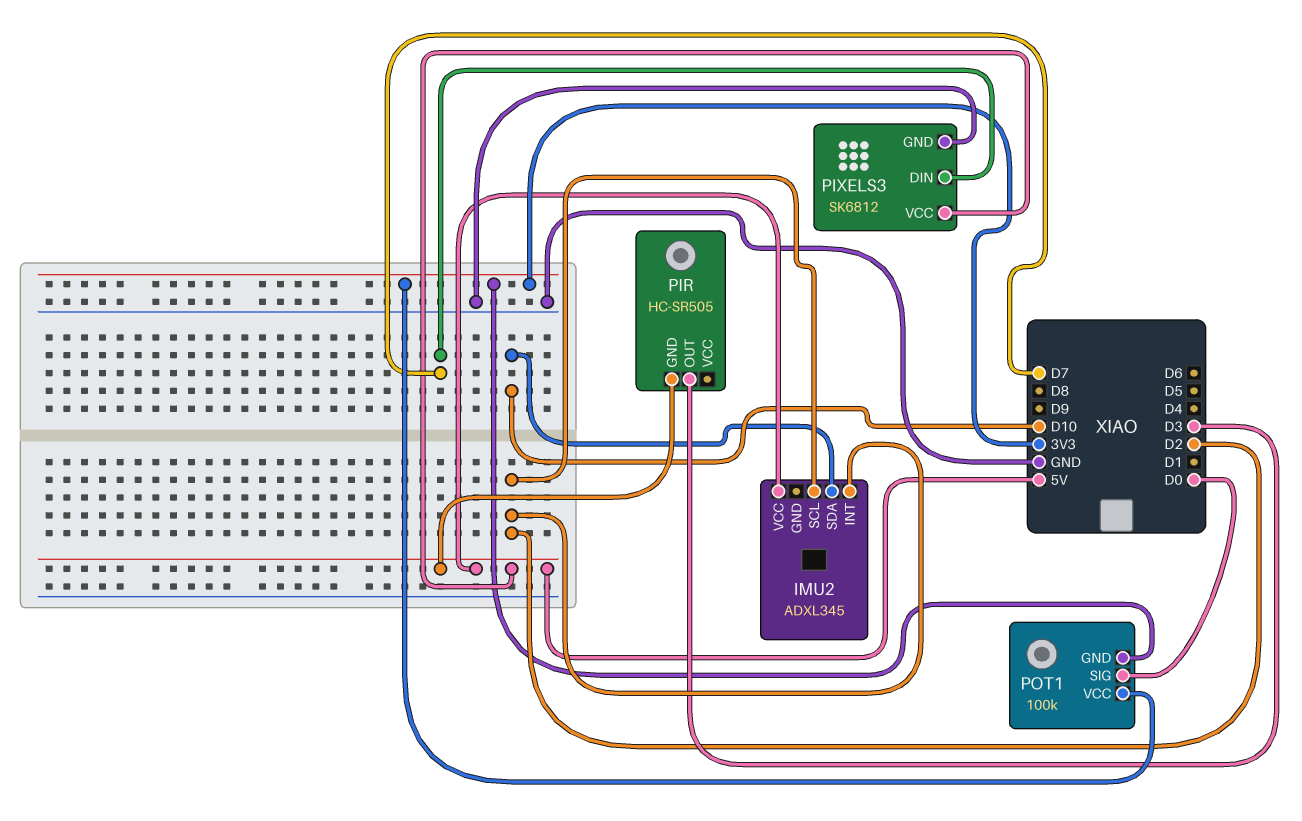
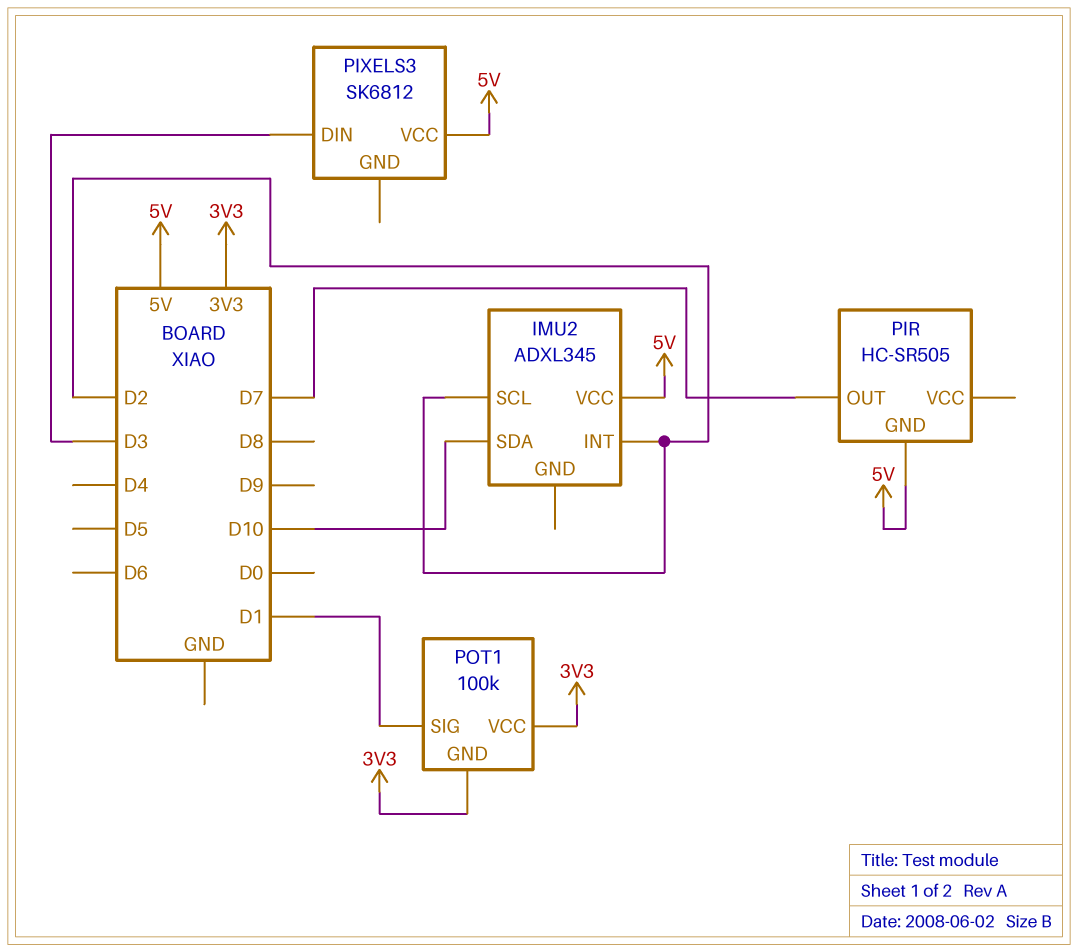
PIR pin OUT: D3 -> D7
PIXELS3 pin DIN: D7 -> D3
PIXELS3 pin GND: GND -> none
POT1 pin SIG: D0 -> D1

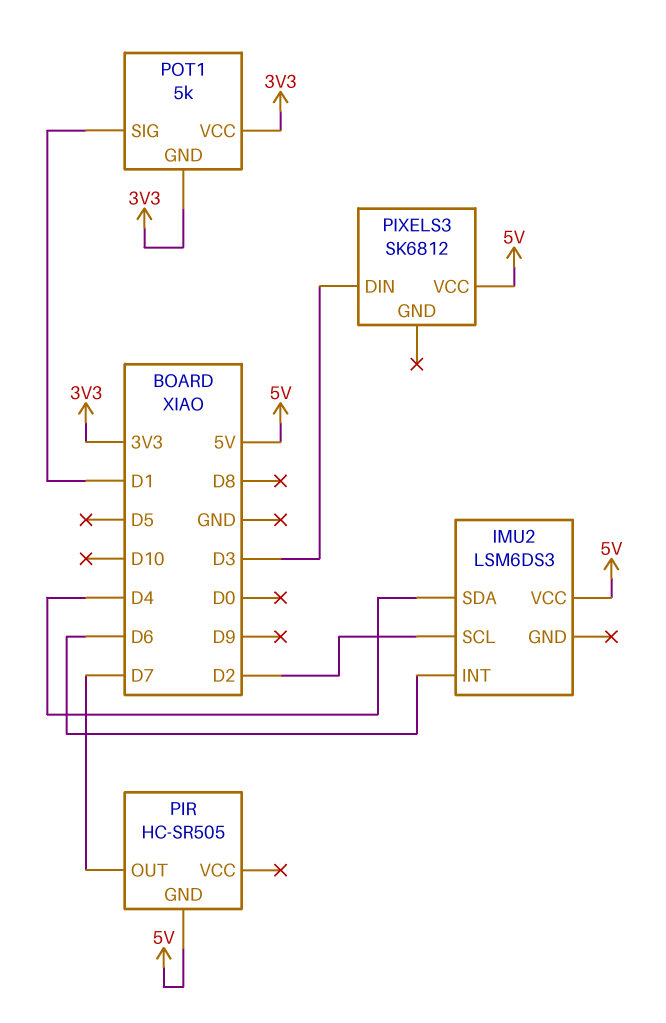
IMU2: ADXL345 -> LSM6DS3
IMU2 pin INT: D2 -> D6
IMU2 pin SDA: D10 -> D4
POT1: 100k -> 5k

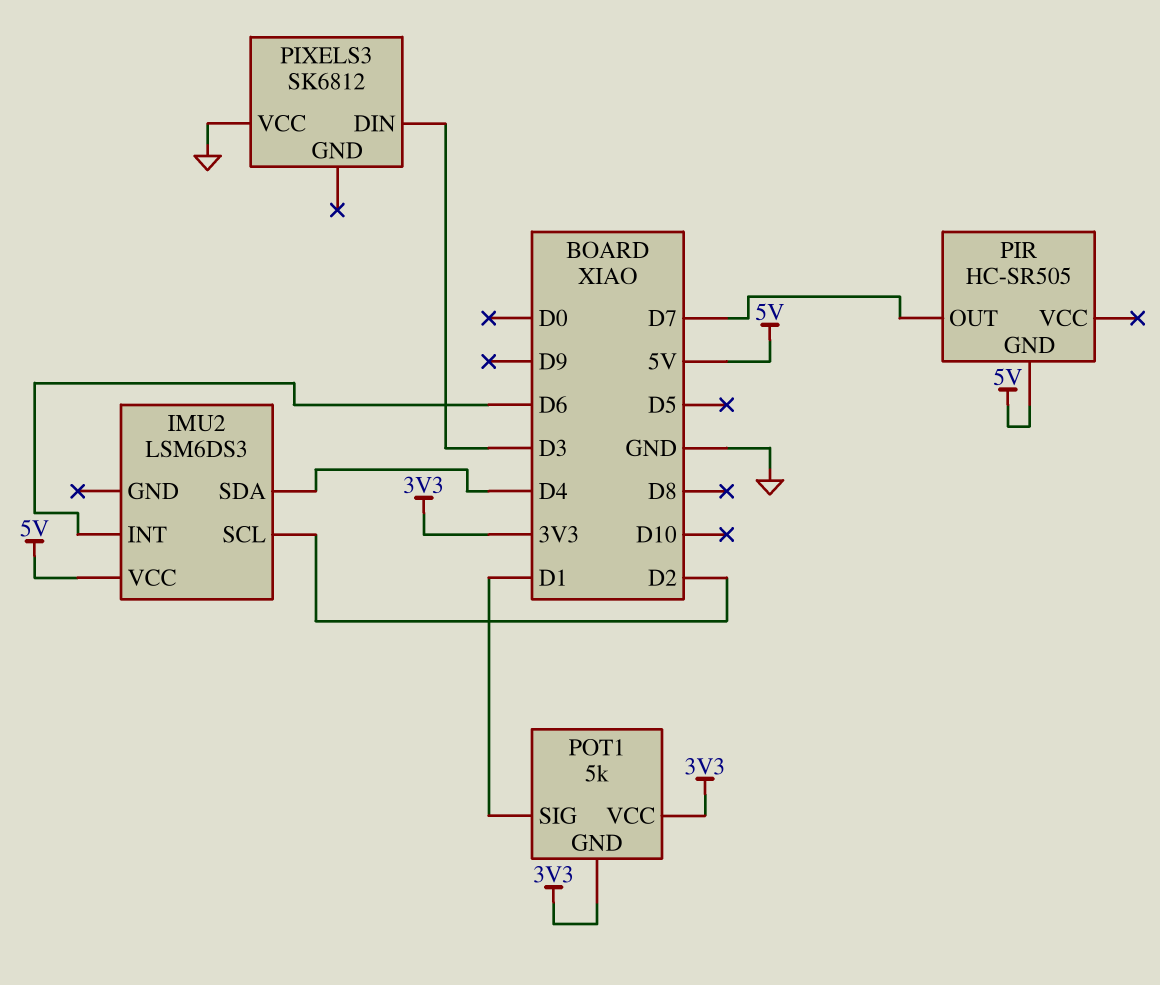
PIXELS3 pin VCC: 5V -> GND

